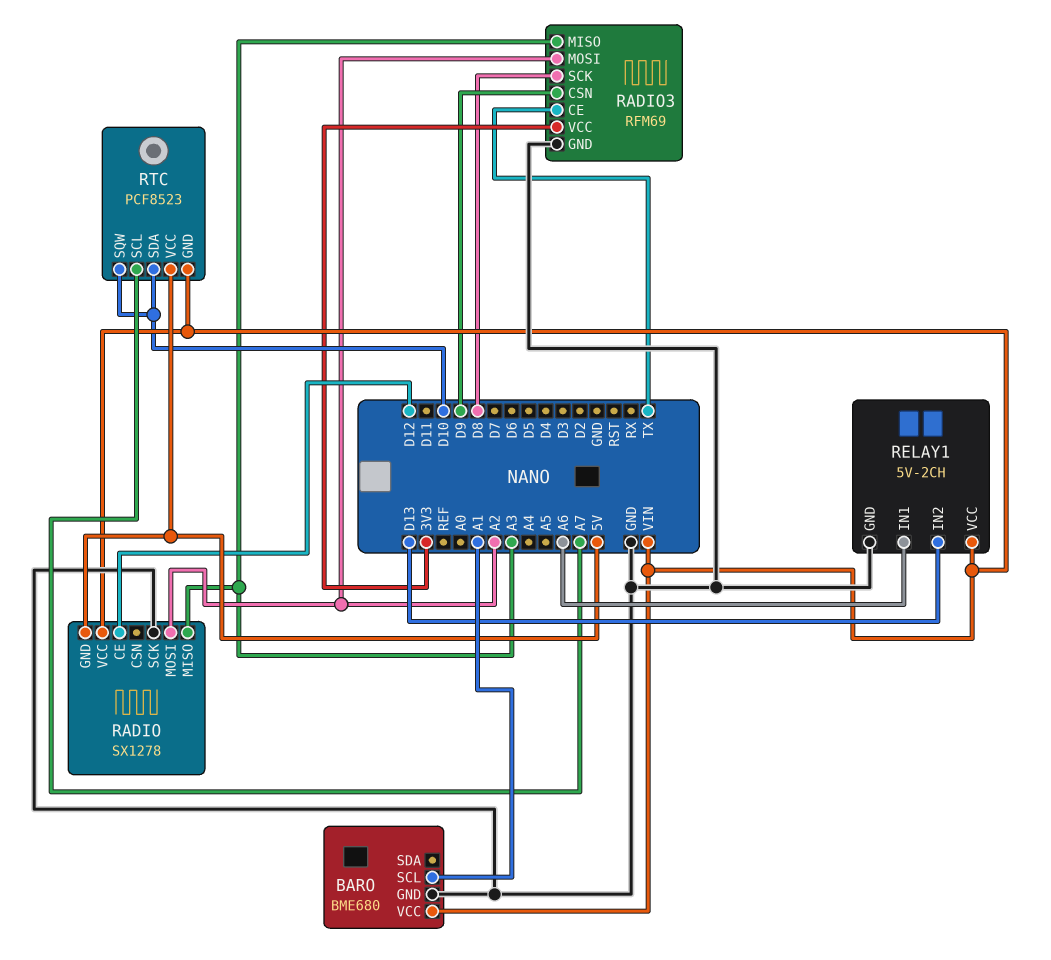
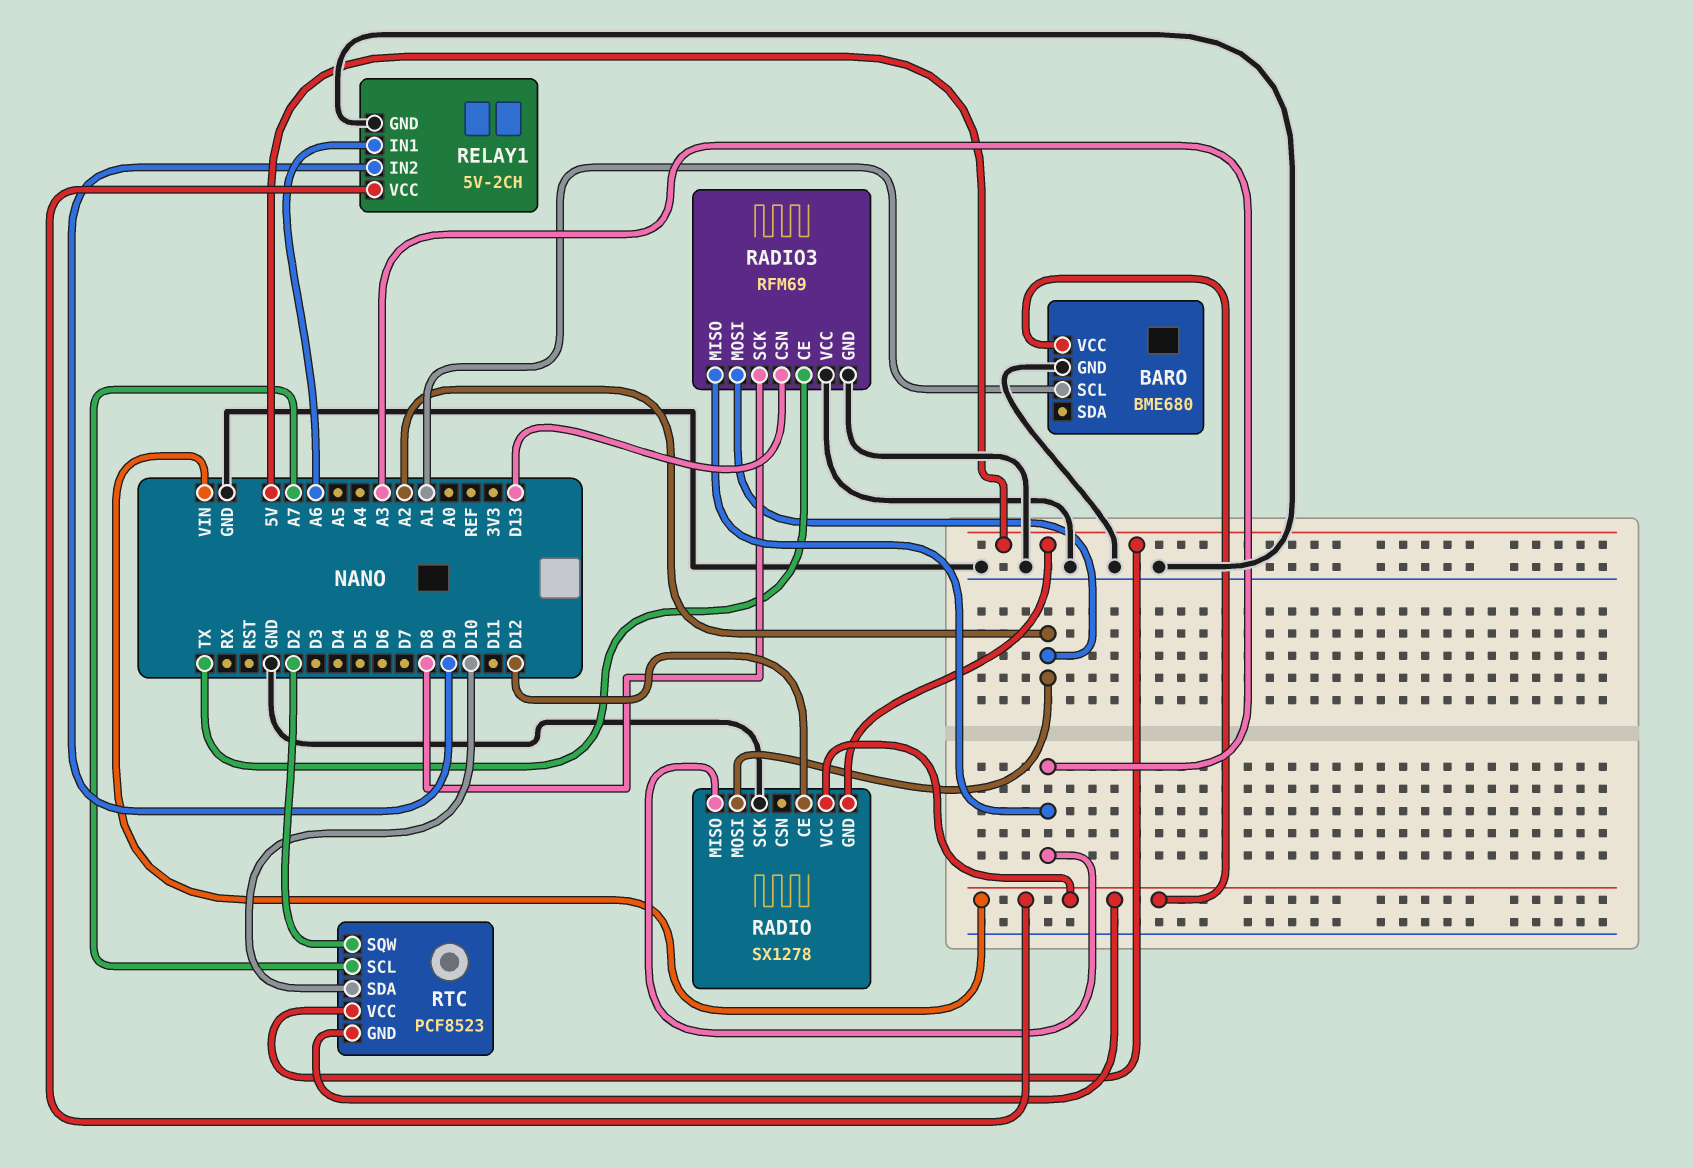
RADIO3 pin CSN: D9 -> D13
RADIO3 pin VCC: 3V3 -> GND
RELAY1 pin IN2: D13 -> D9
RTC pin SQW: D10 -> D2

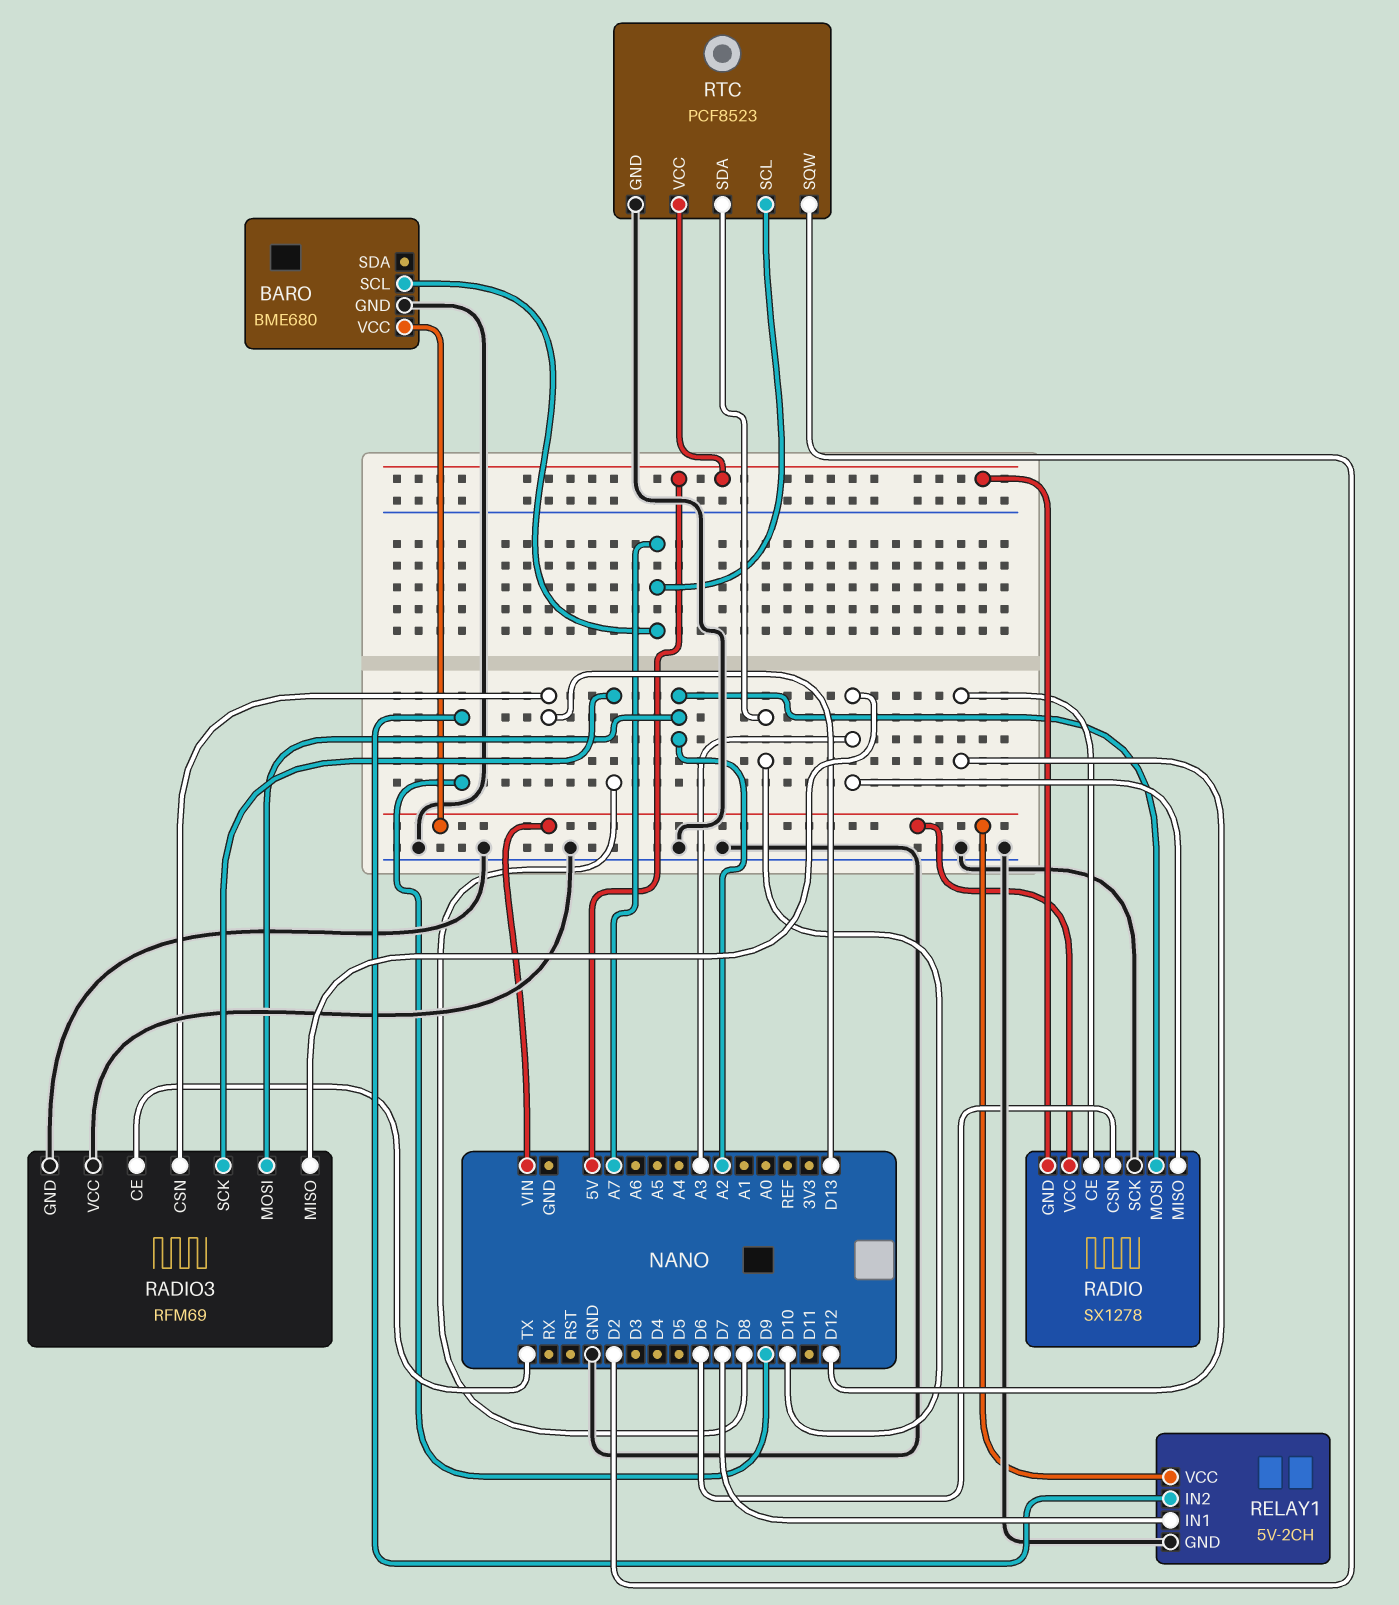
BARO pin SCL: A1 -> A7
RADIO pin CSN: none -> D6
RELAY1 pin IN1: A6 -> D7
RTC pin GND: VIN -> GND

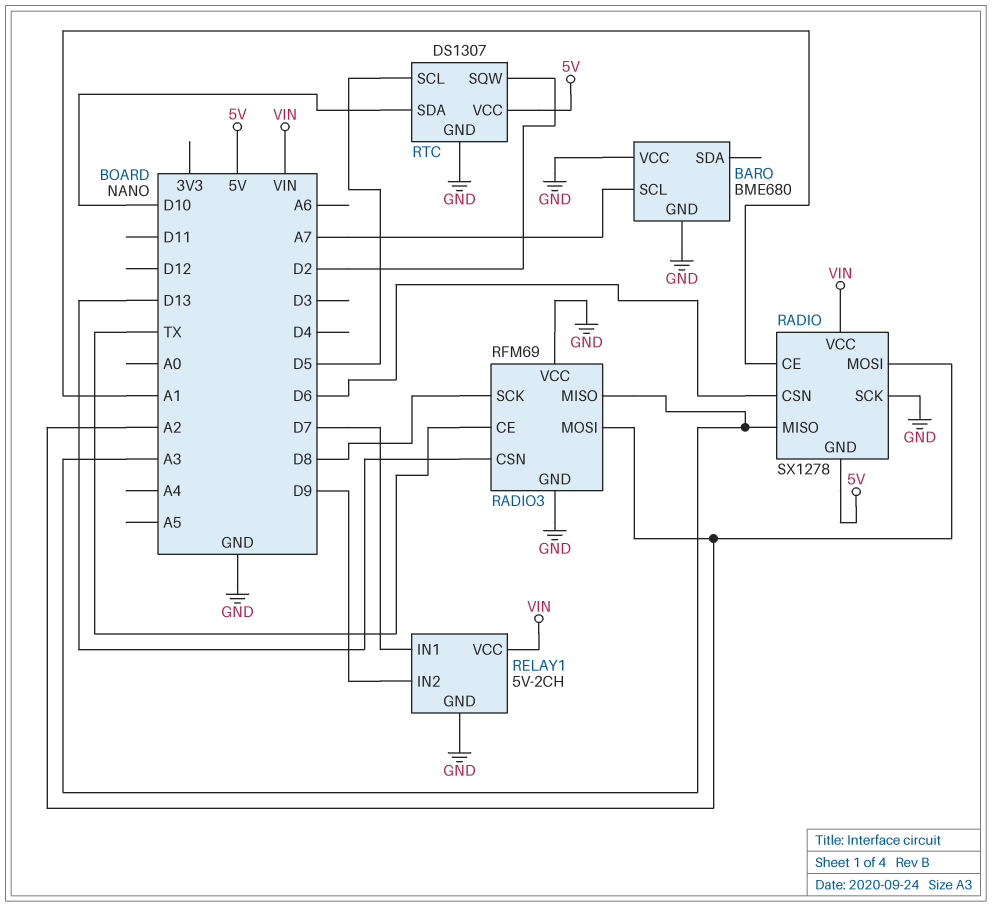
BARO pin VCC: VIN -> GND
RADIO pin CE: D12 -> A1
RTC: PCF8523 -> DS1307
RTC pin SCL: A7 -> D5

